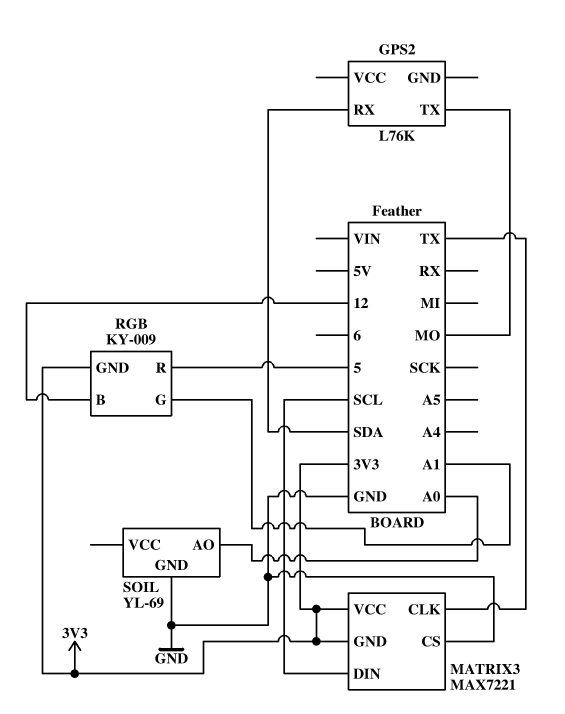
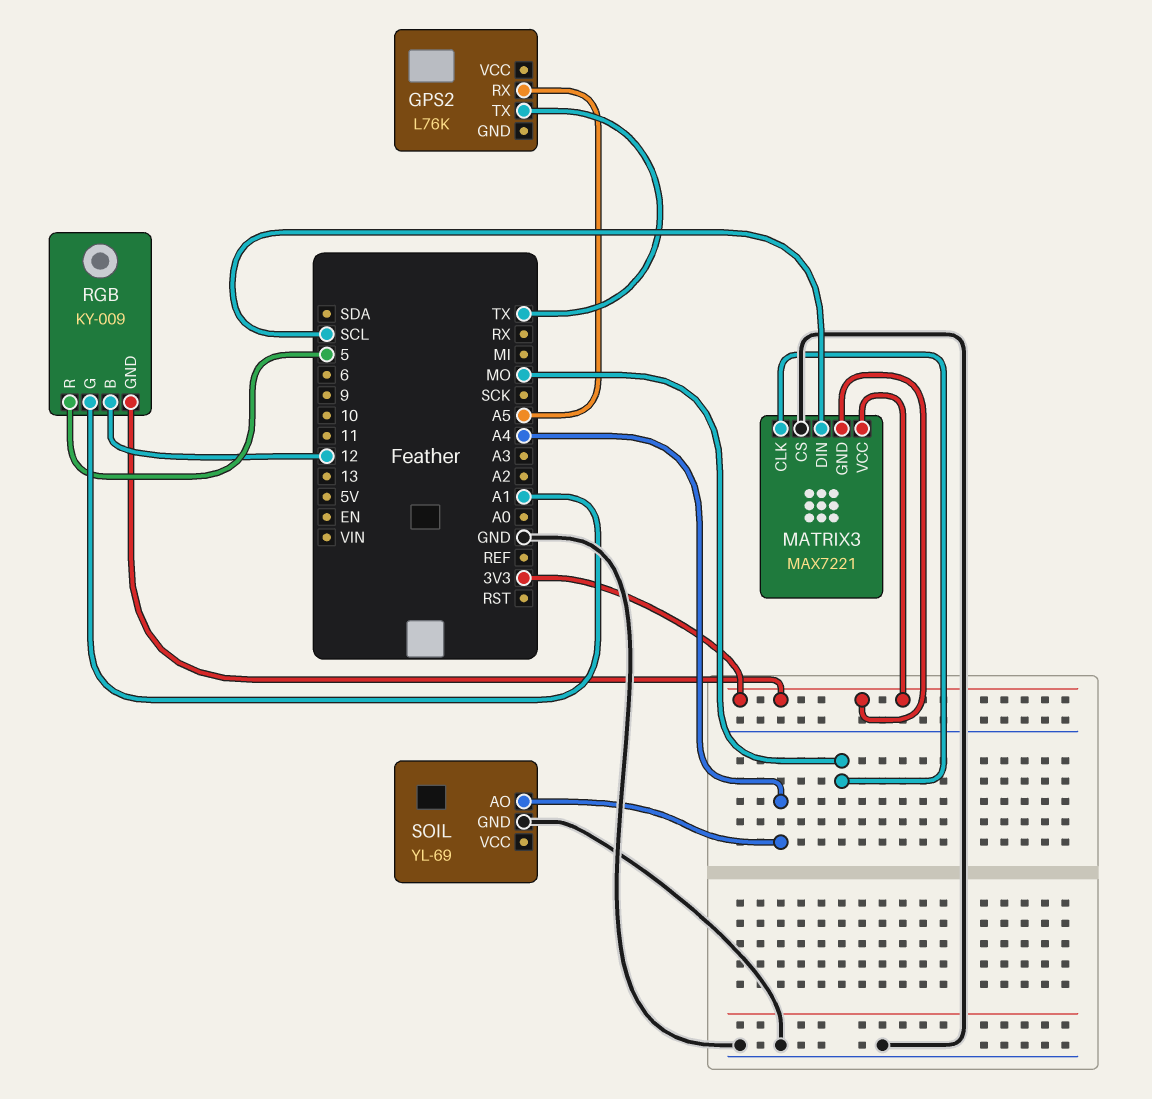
GPS2 pin RX: SDA -> A5
GPS2 pin TX: MO -> TX
MATRIX3 pin CLK: TX -> MO
SOIL pin AO: A0 -> A4

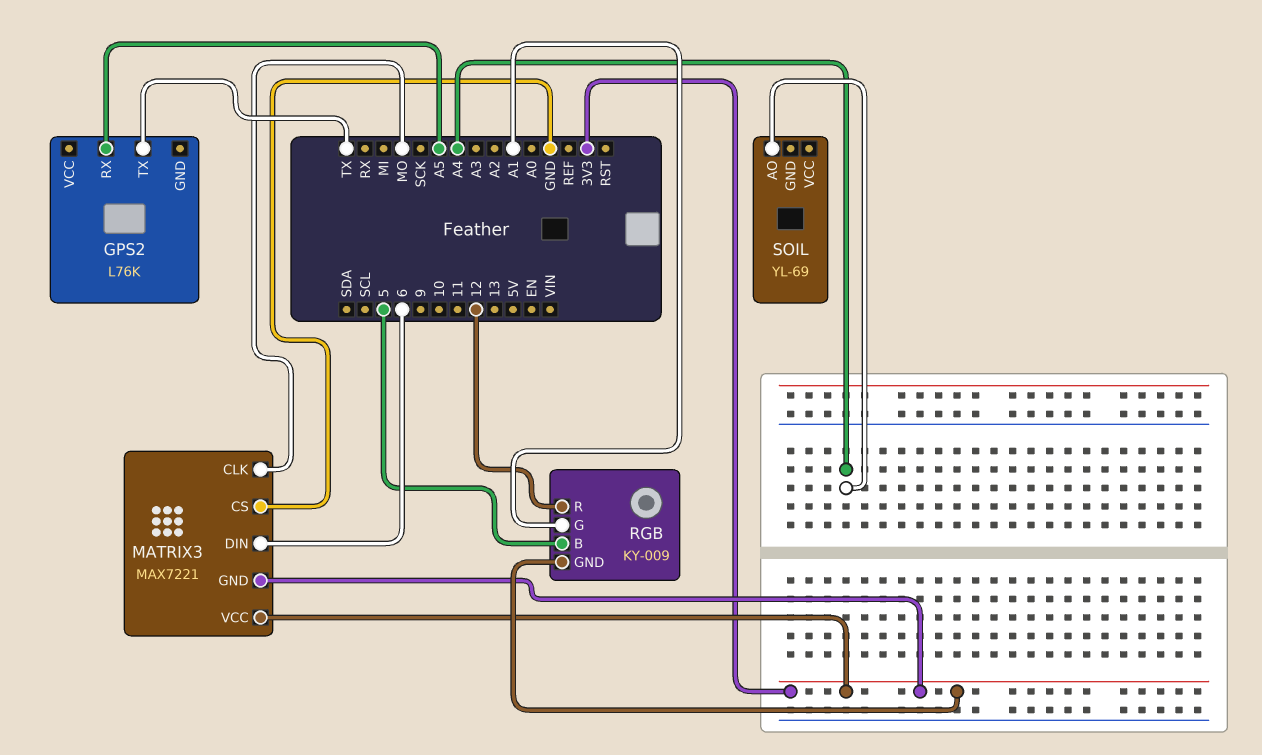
MATRIX3 pin DIN: SCL -> 6
RGB pin B: 12 -> 5
RGB pin R: 5 -> 12
SOIL pin GND: GND -> none

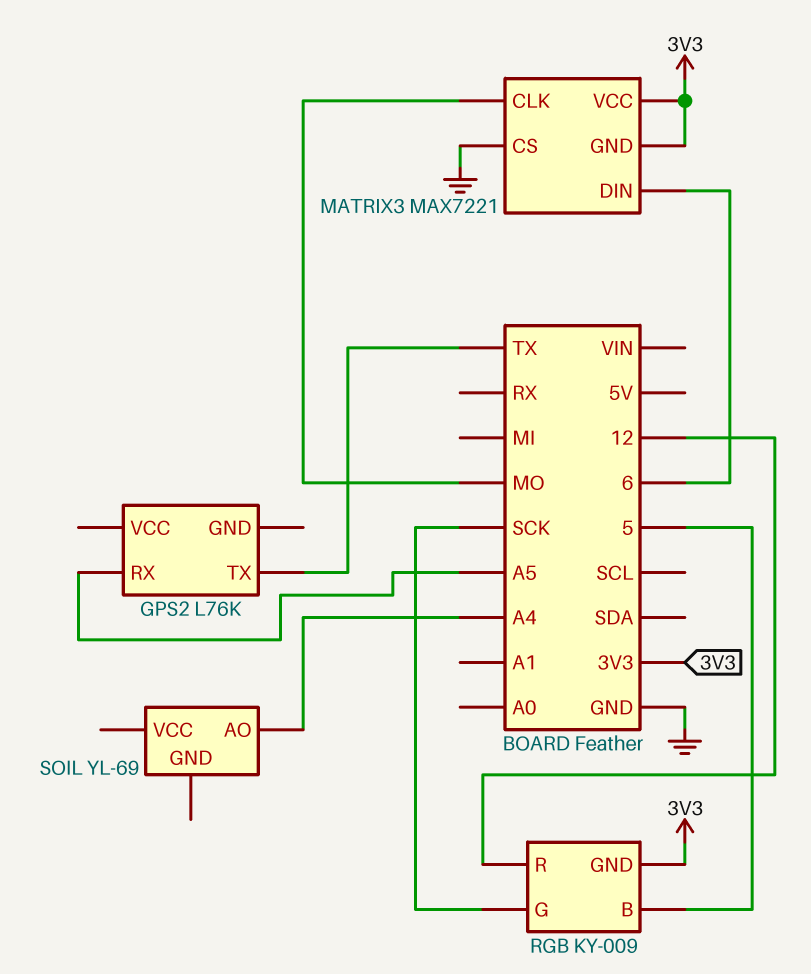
RGB pin G: A1 -> SCK

